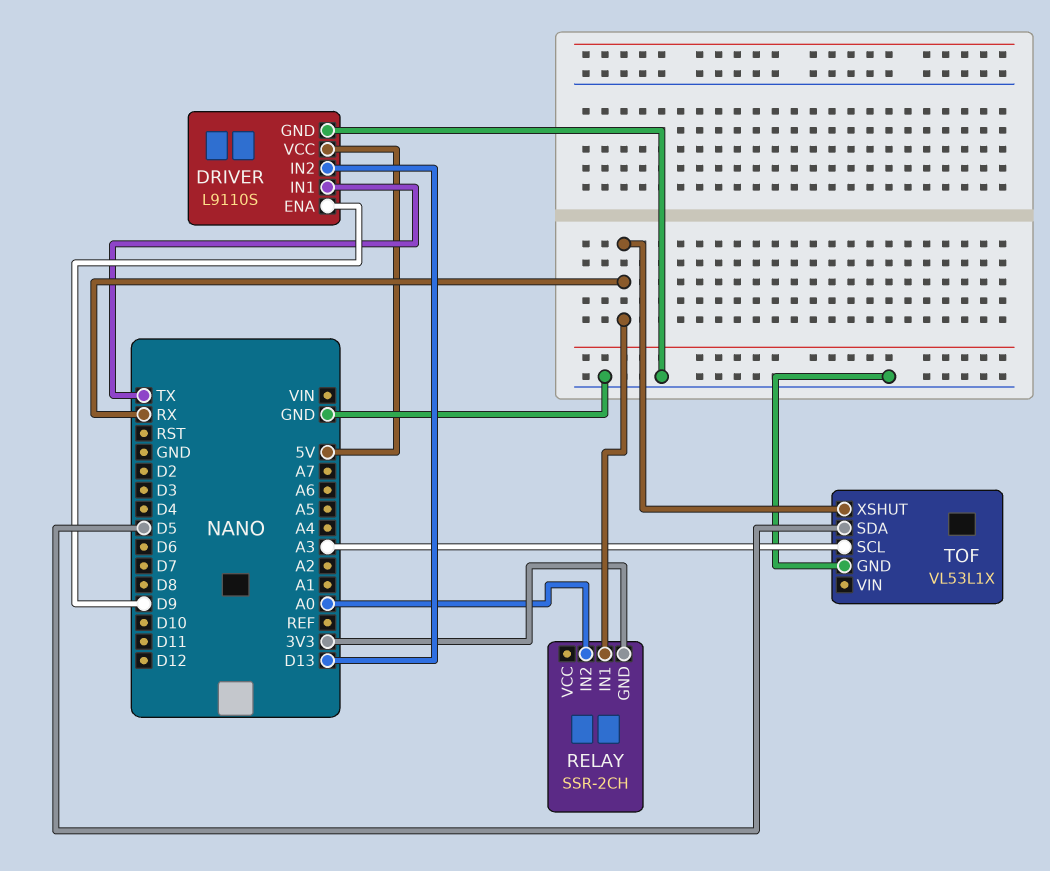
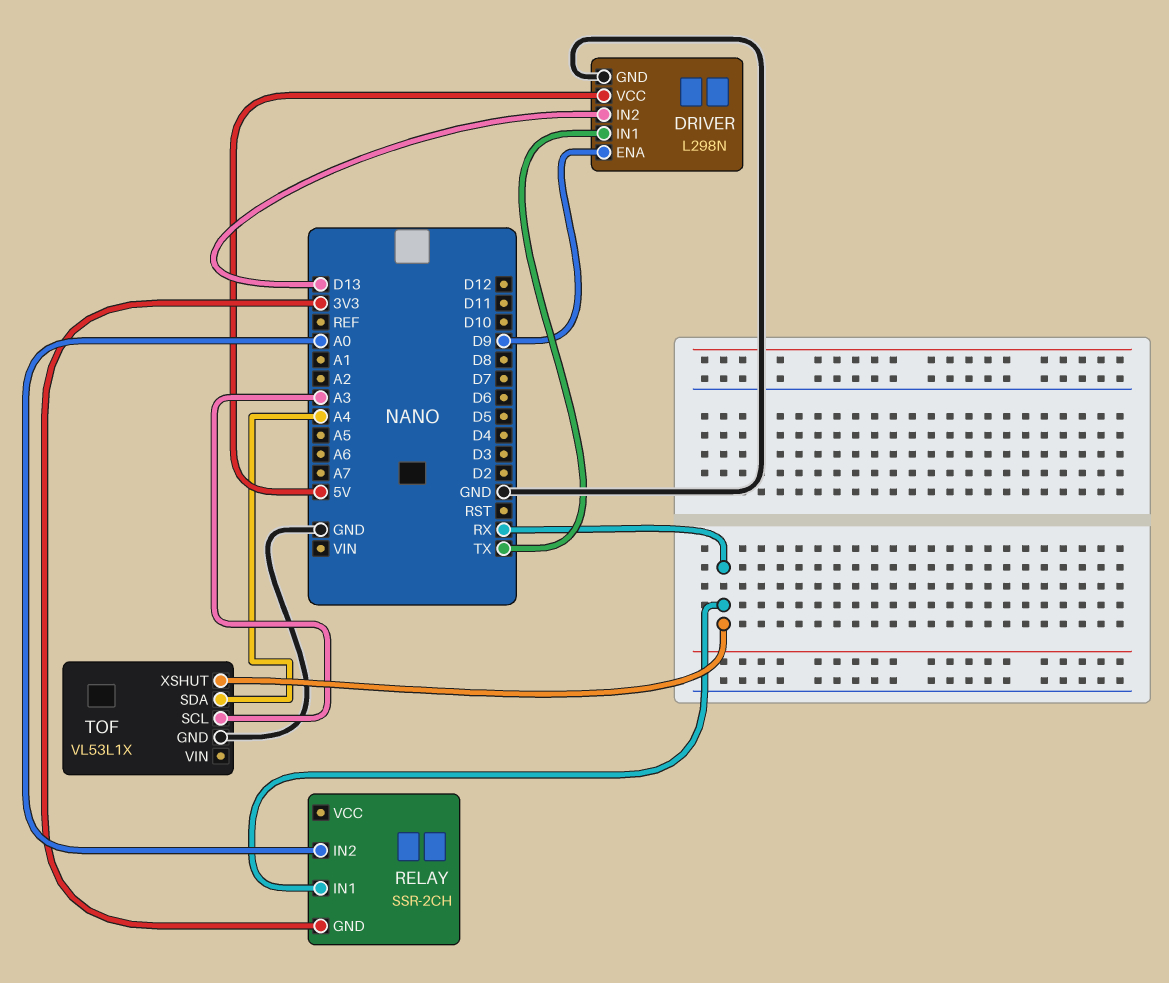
DRIVER: L9110S -> L298N
TOF pin SDA: D5 -> A4

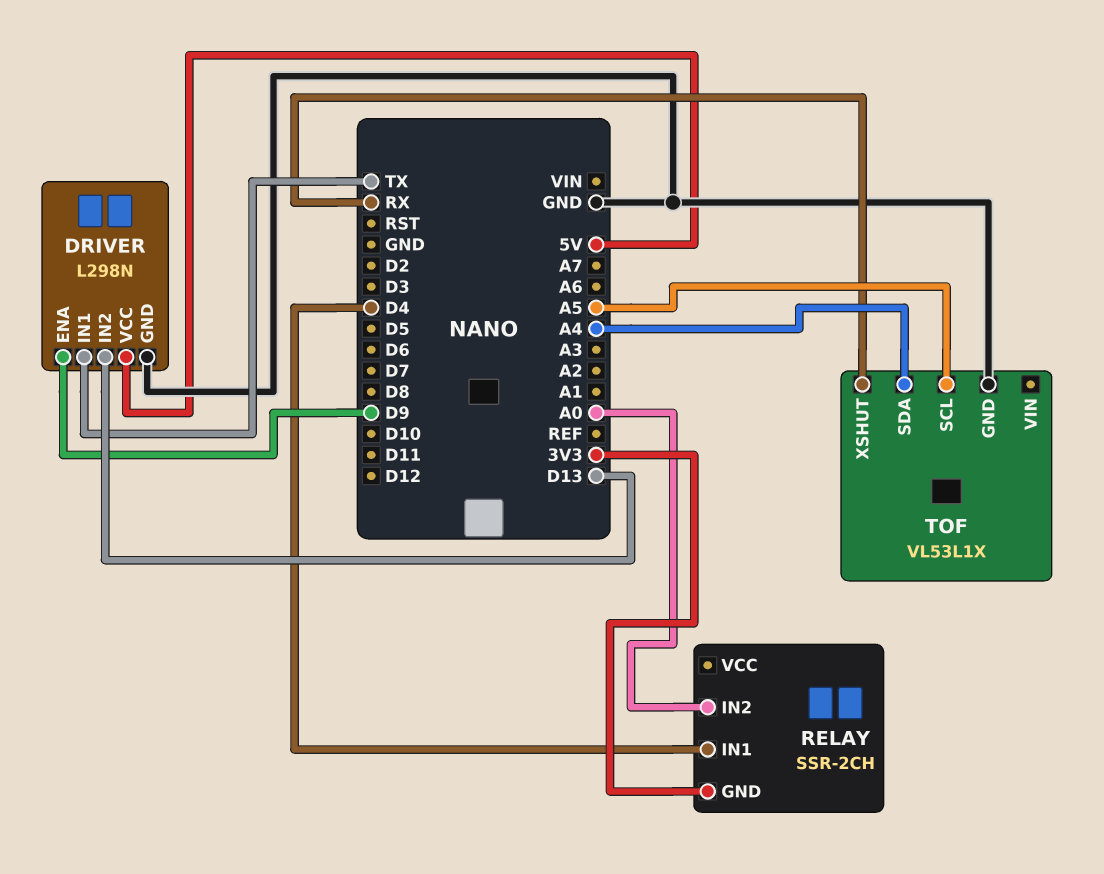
RELAY pin IN1: RX -> D4
TOF pin SCL: A3 -> A5

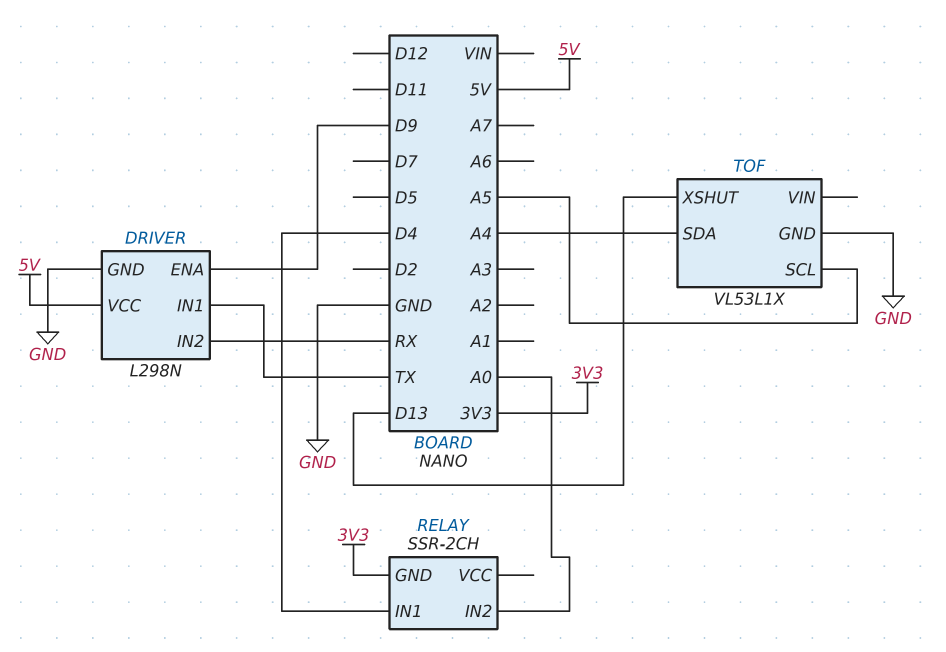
DRIVER pin IN2: D13 -> RX
TOF pin XSHUT: RX -> D13

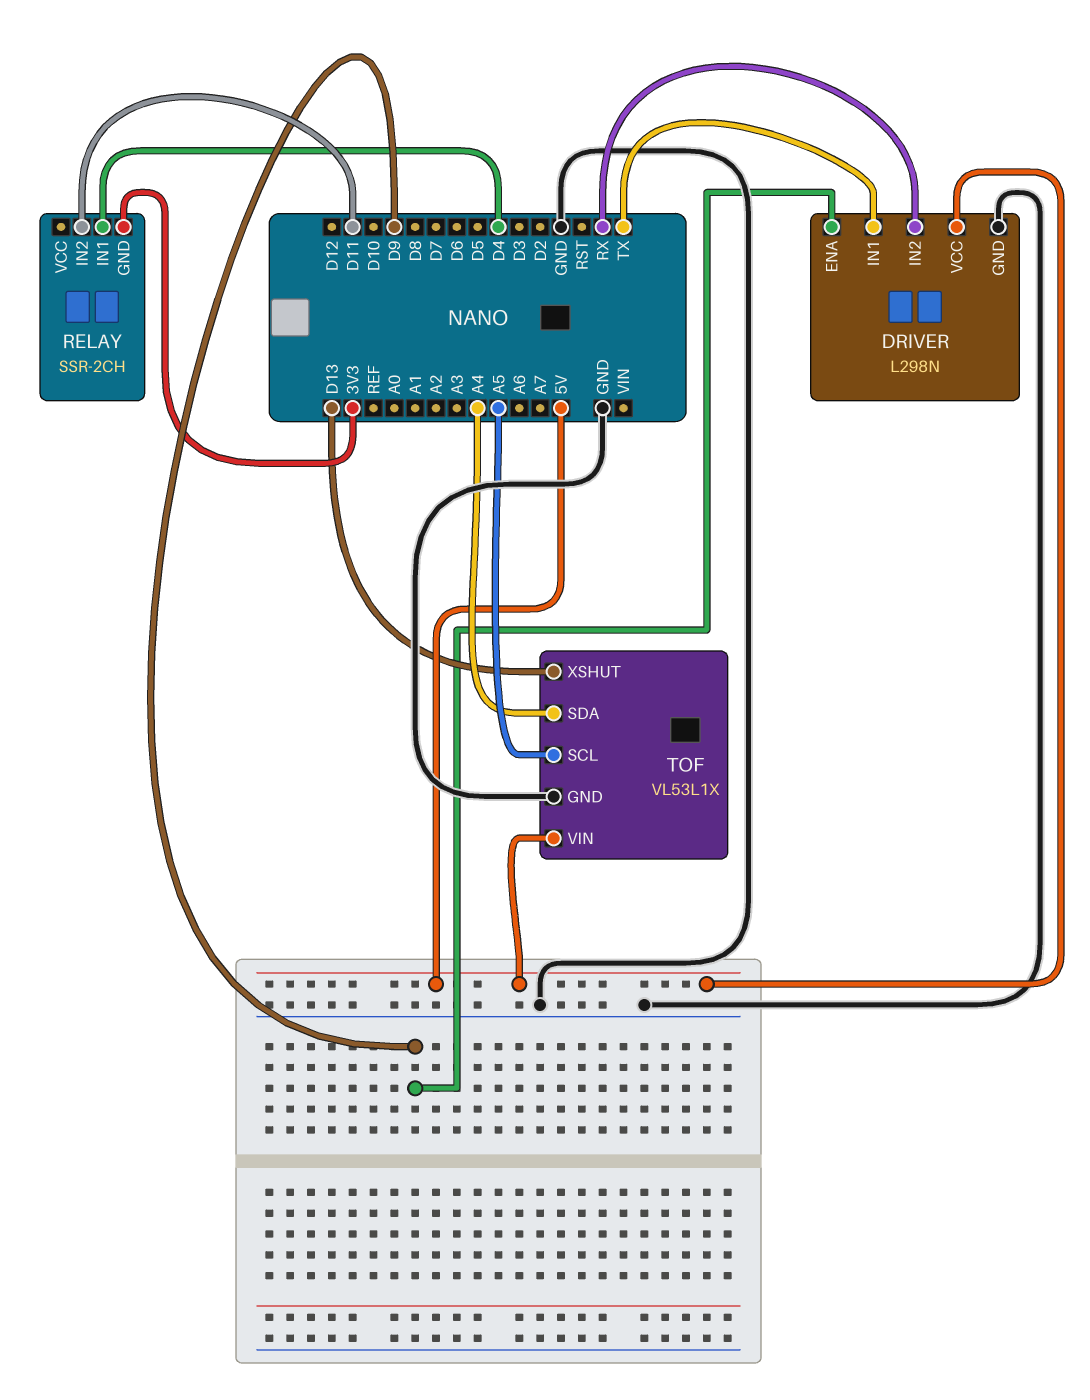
RELAY pin IN2: A0 -> D11
TOF pin VIN: none -> 5V

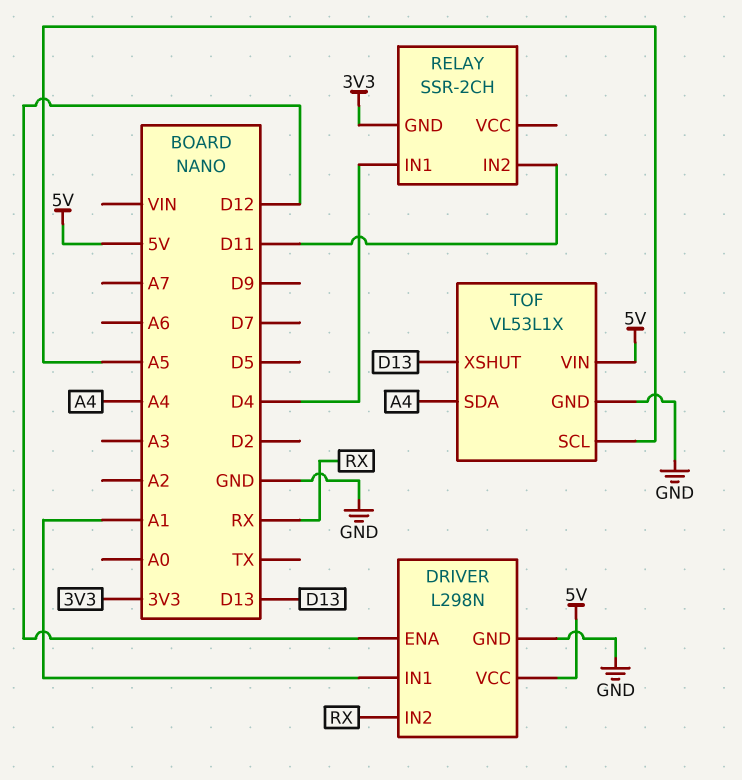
DRIVER pin ENA: D9 -> D12
DRIVER pin IN1: TX -> A1

